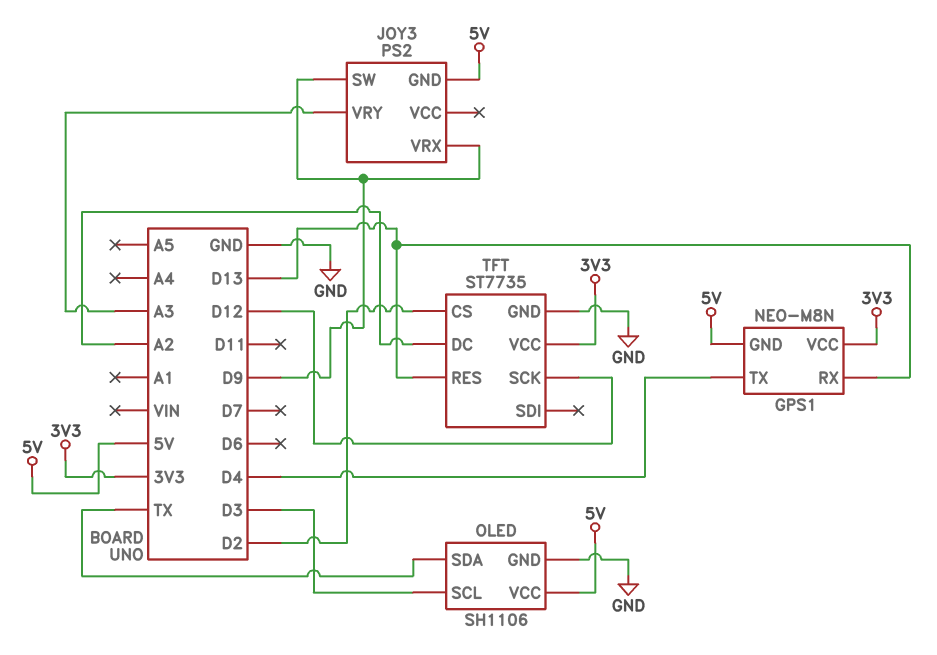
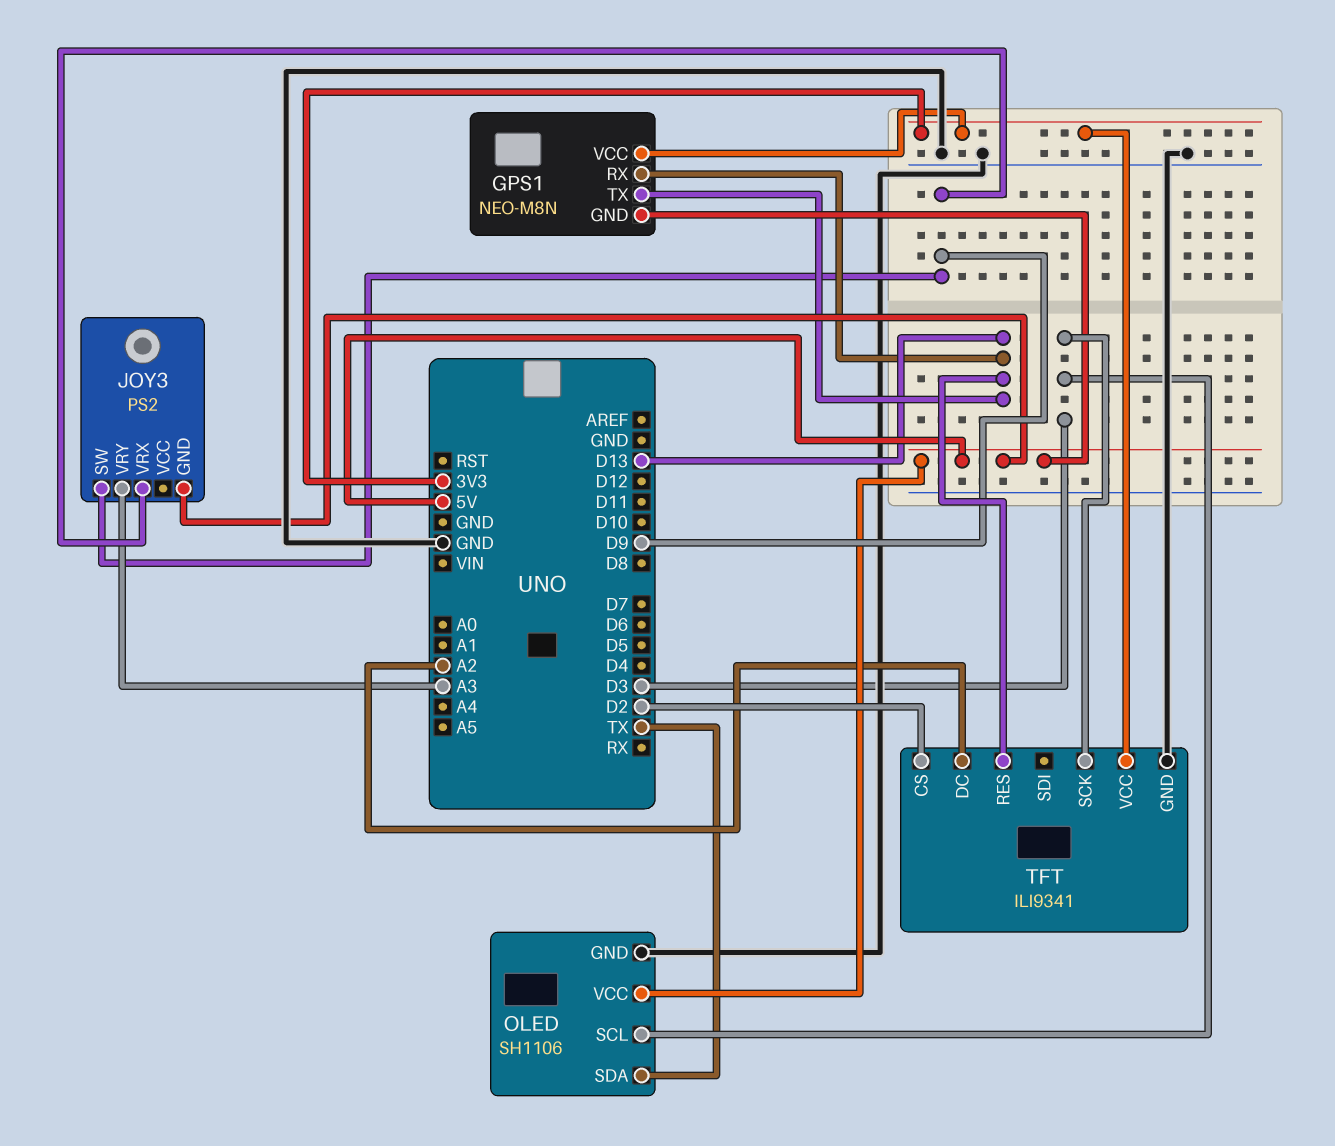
GPS1 pin TX: D4 -> D13
TFT: ST7735 -> ILI9341
TFT pin SCK: D12 -> D3

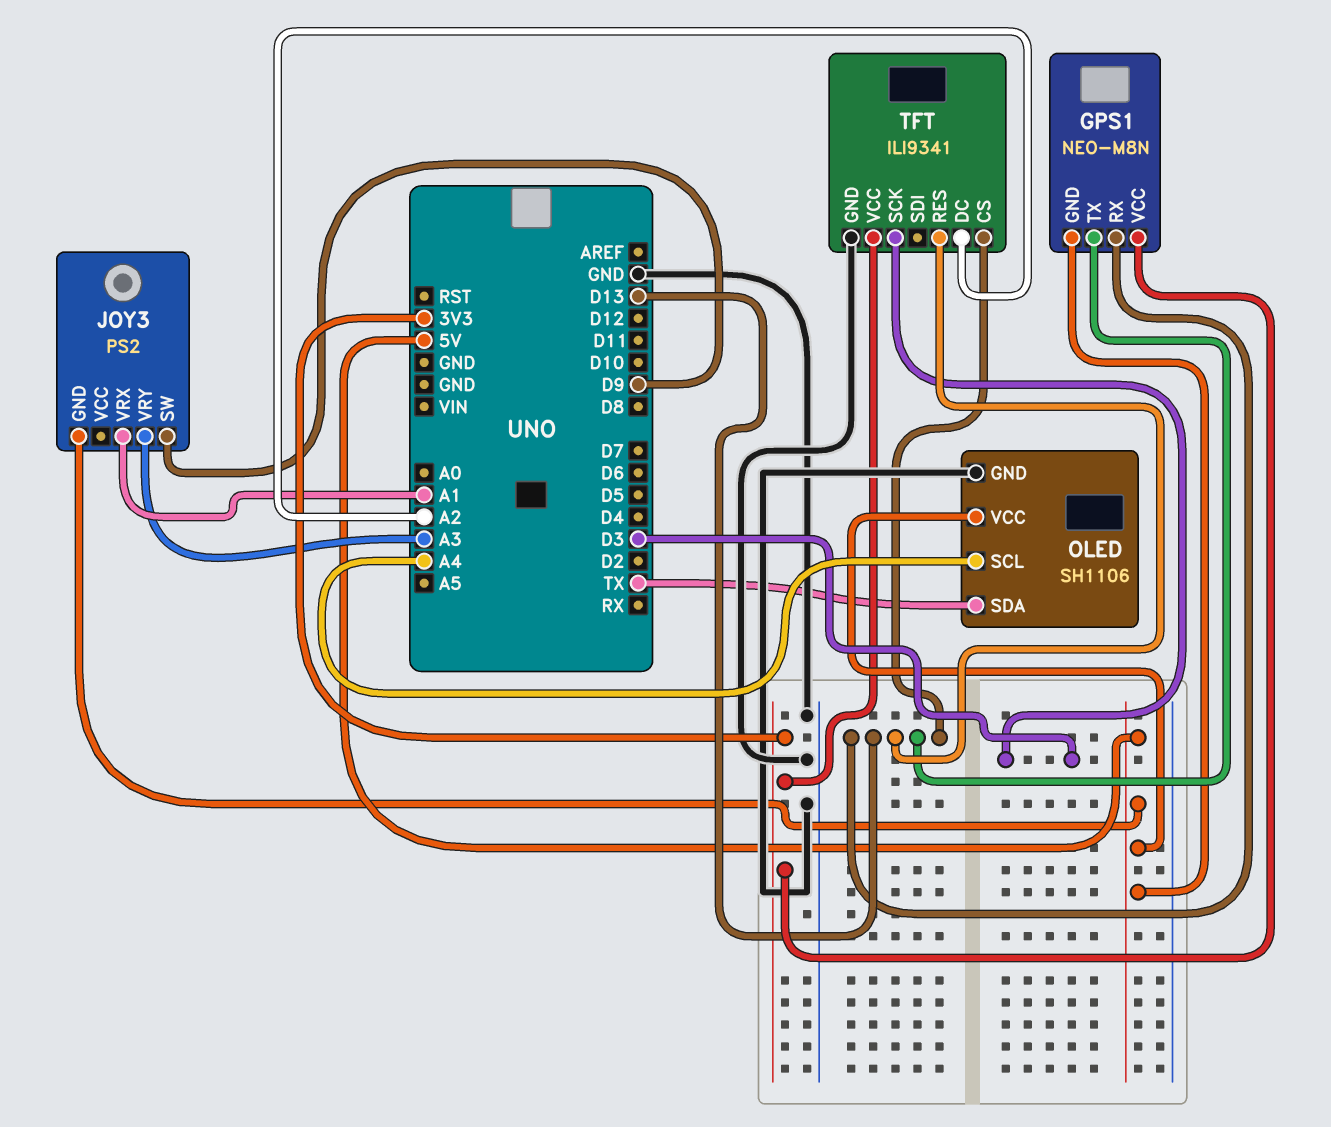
JOY3 pin VRX: D9 -> A1
OLED pin SCL: D3 -> A4
TFT pin CS: D2 -> D13

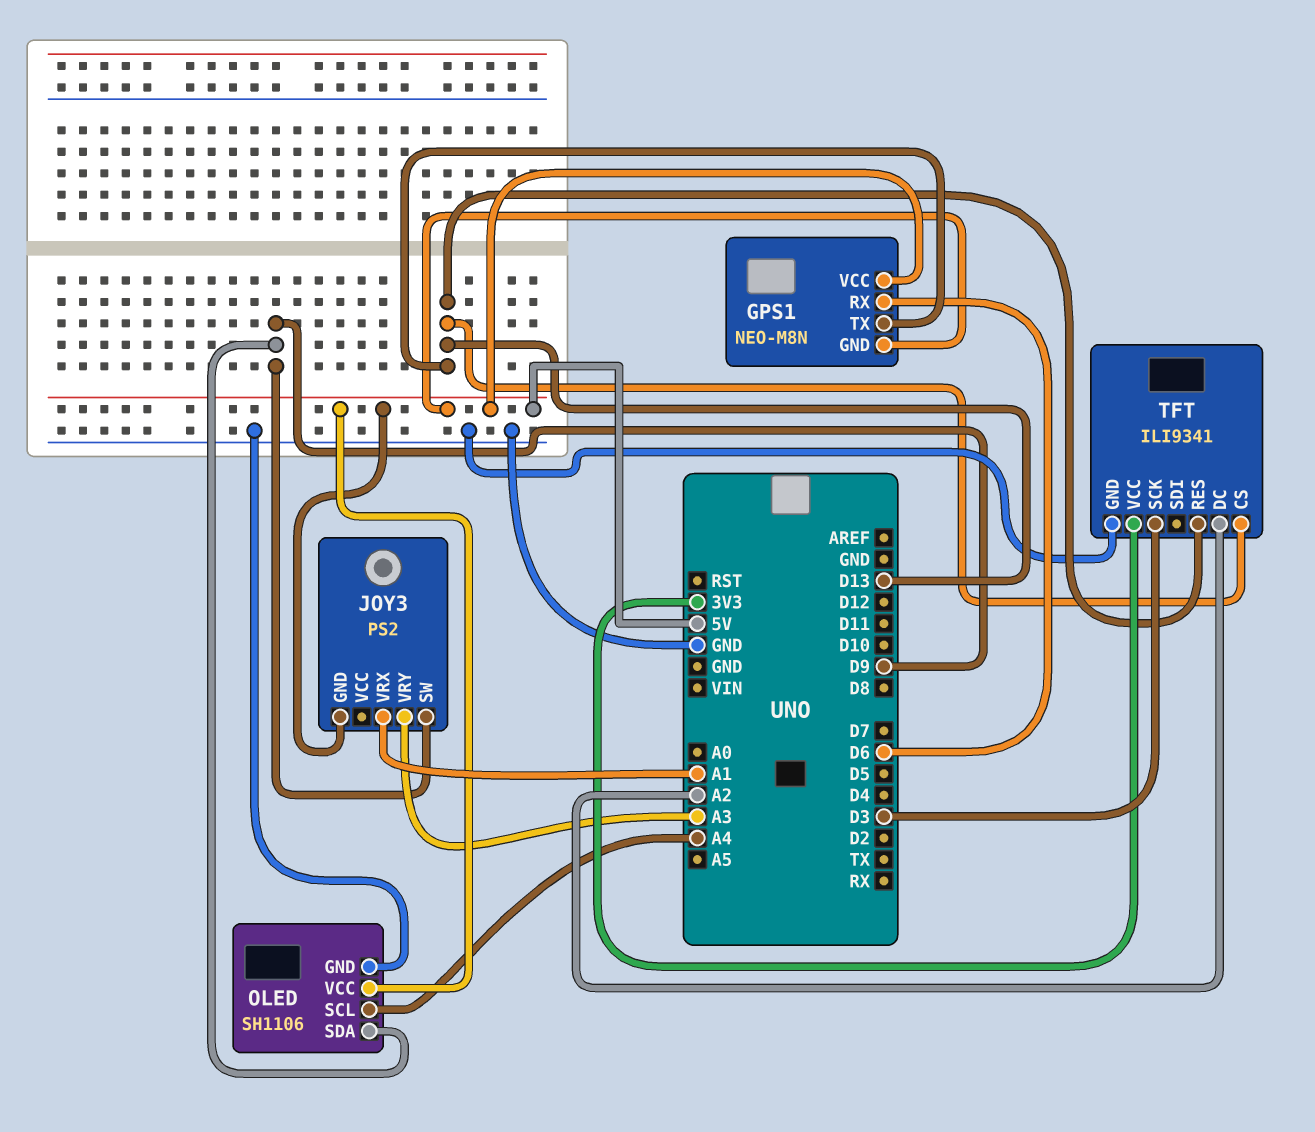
GPS1 pin RX: D13 -> D6
GPS1 pin VCC: 3V3 -> 5V
OLED pin SDA: TX -> D9

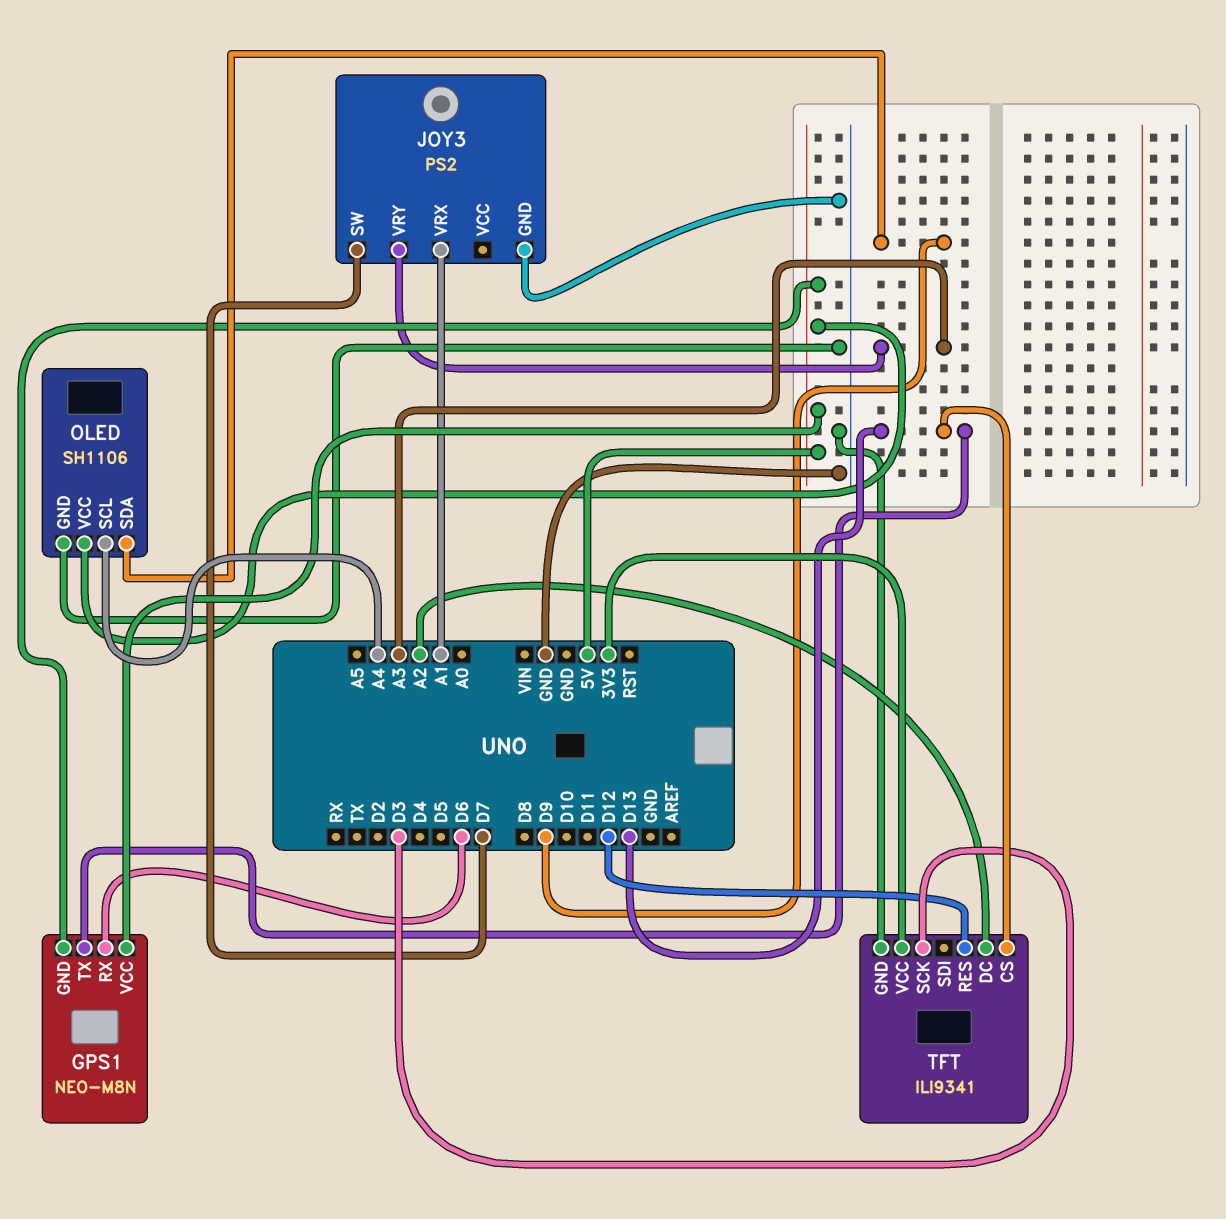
JOY3 pin GND: 5V -> GND
JOY3 pin SW: D9 -> D7
TFT pin RES: D13 -> D12

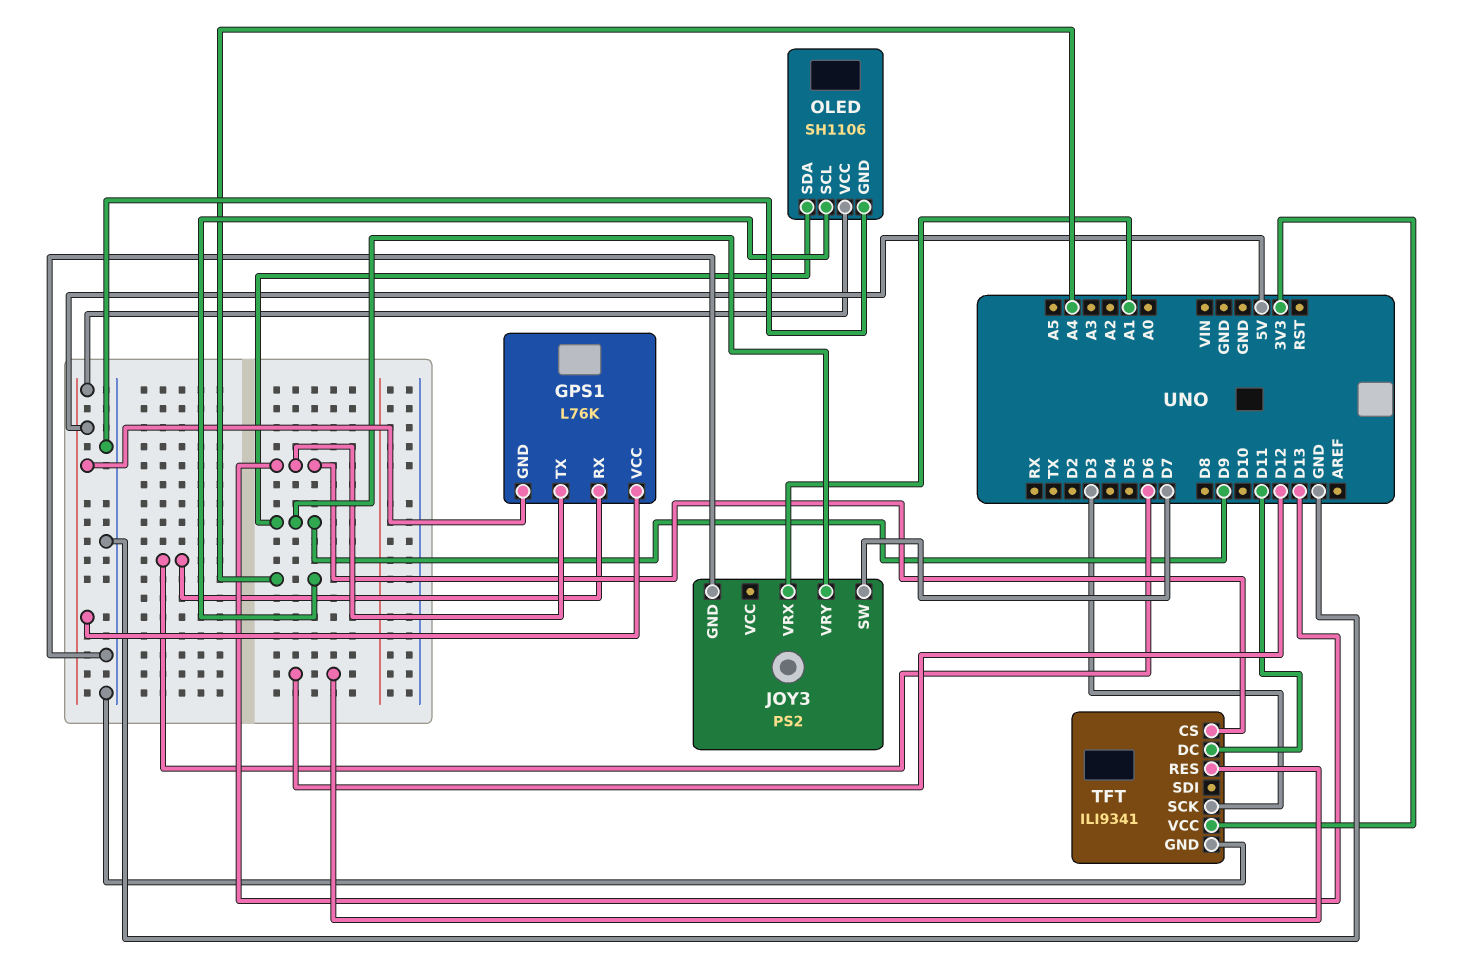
GPS1: NEO-M8N -> L76K
JOY3 pin VRY: A3 -> D9
TFT pin DC: A2 -> D11

